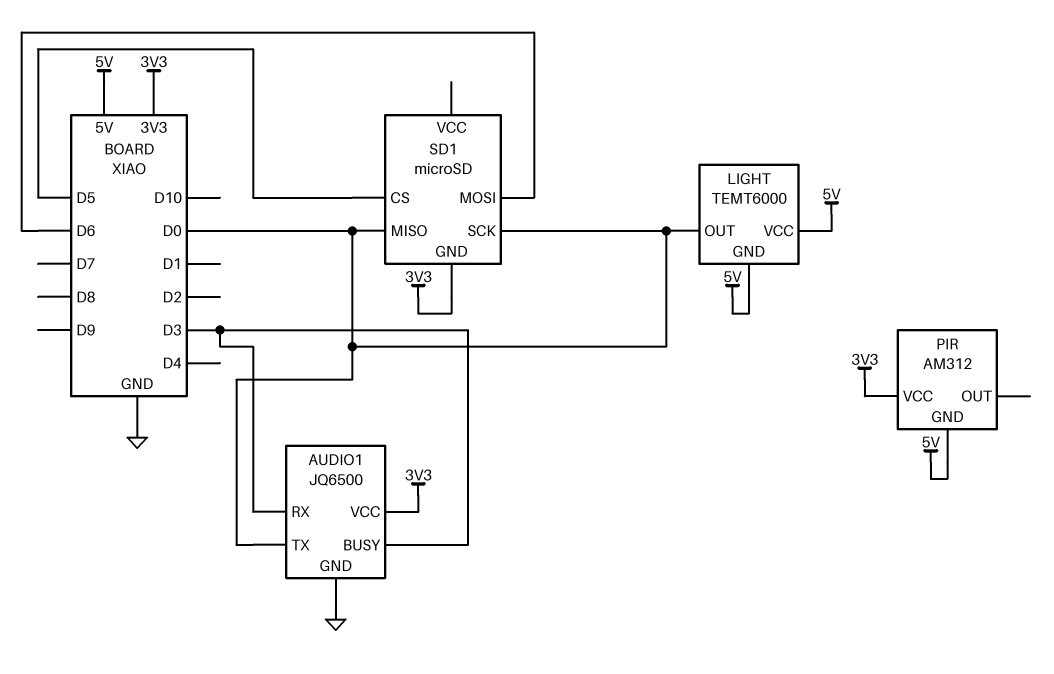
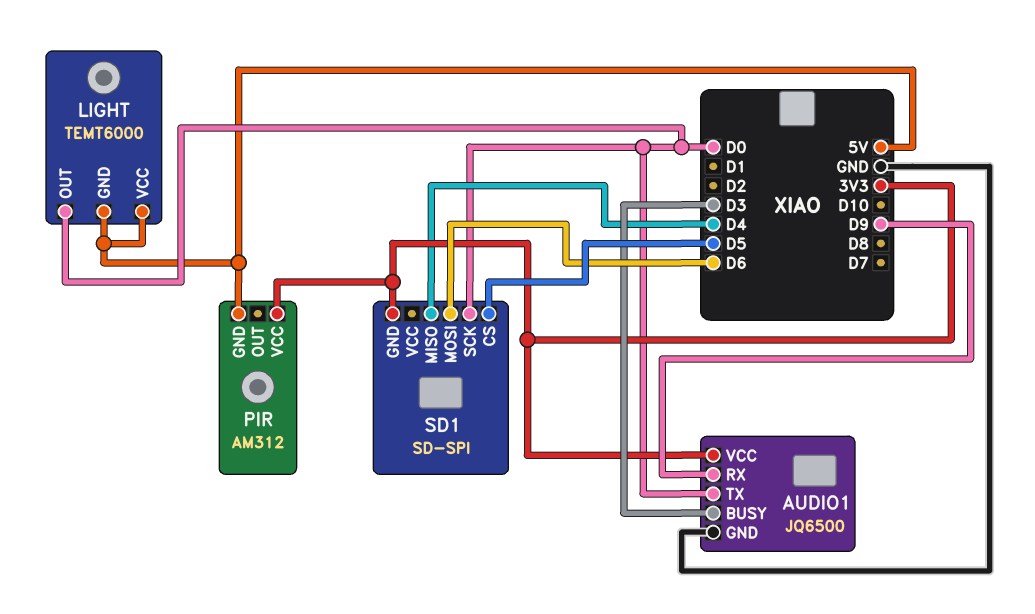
AUDIO1 pin RX: D3 -> D9
SD1: microSD -> SD-SPI
SD1 pin MISO: D0 -> D4

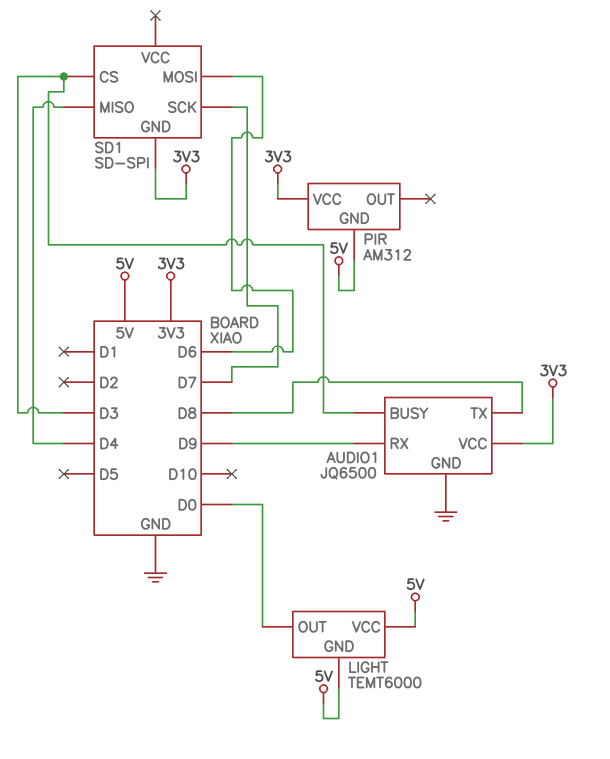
AUDIO1 pin TX: D0 -> D8
SD1 pin CS: D5 -> D3
SD1 pin SCK: D0 -> D7

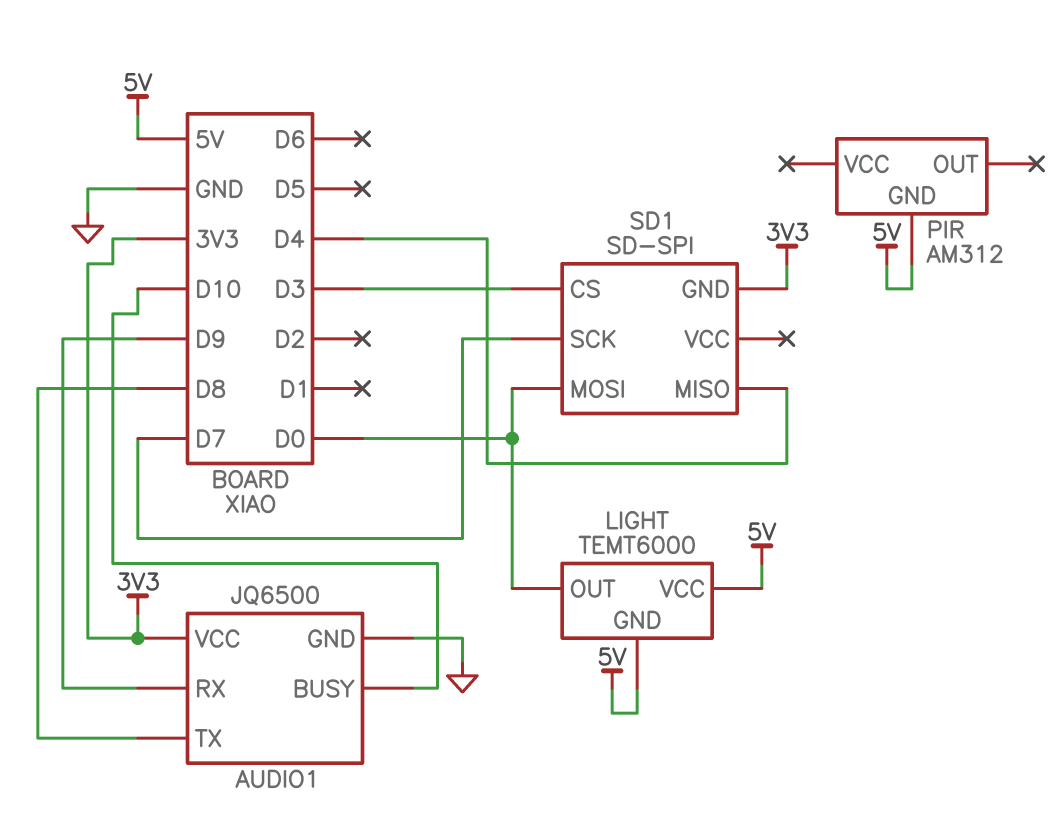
AUDIO1 pin BUSY: D3 -> D10
PIR pin VCC: 3V3 -> none
SD1 pin MOSI: D6 -> D0

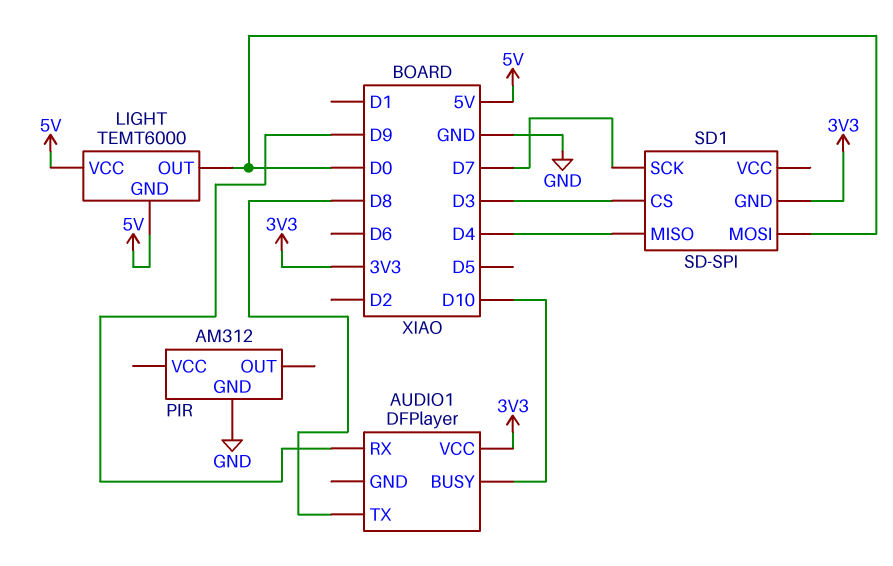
AUDIO1: JQ6500 -> DFPlayer
AUDIO1 pin GND: GND -> none
PIR pin GND: 5V -> GND

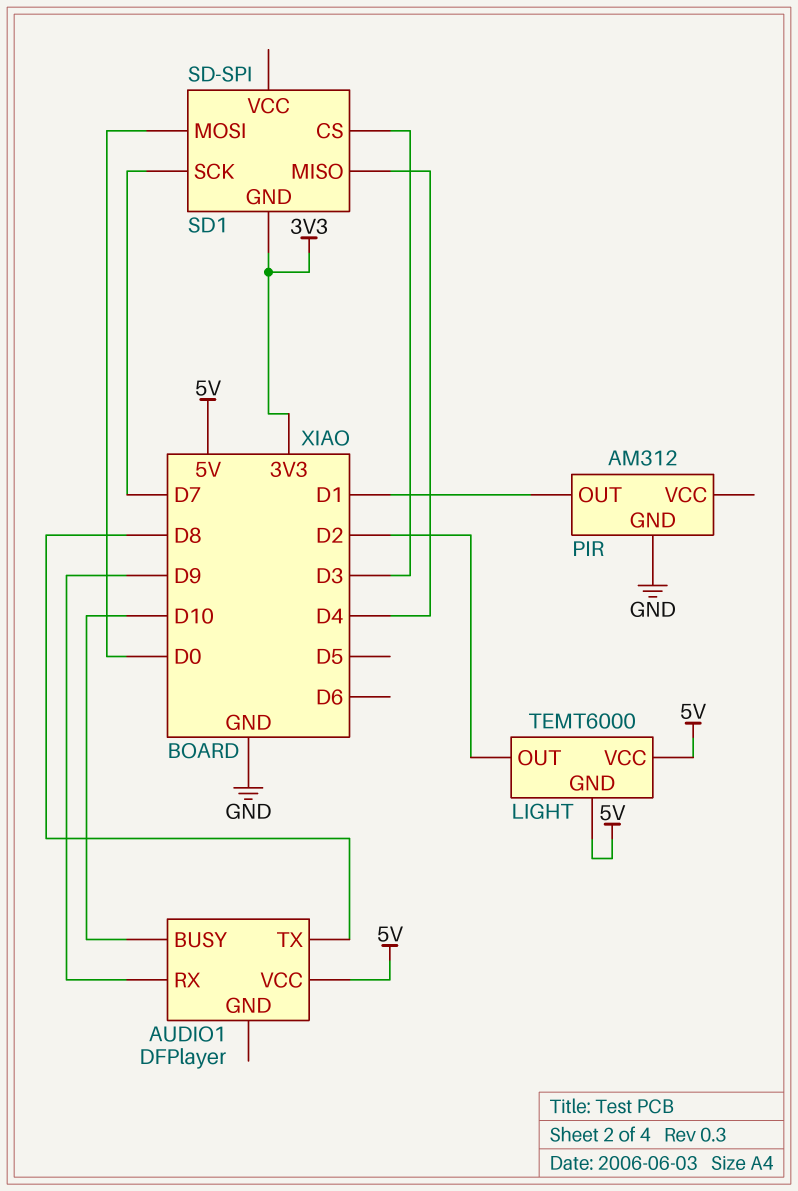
AUDIO1 pin VCC: 3V3 -> 5V
LIGHT pin OUT: D0 -> D2
PIR pin OUT: none -> D1

